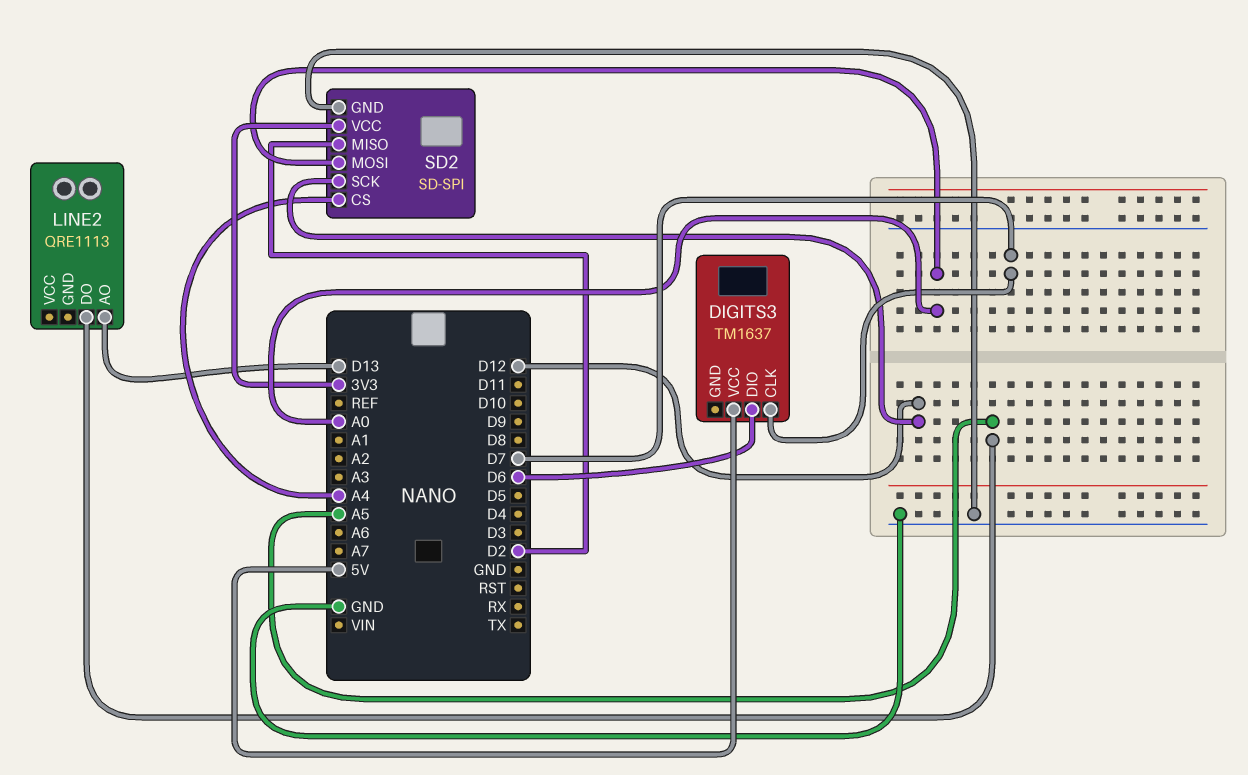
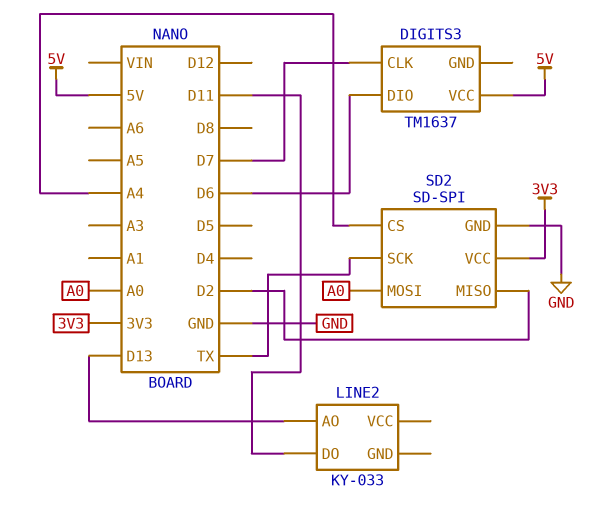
LINE2: QRE1113 -> KY-033
LINE2 pin DO: A5 -> D11
SD2 pin SCK: D12 -> TX

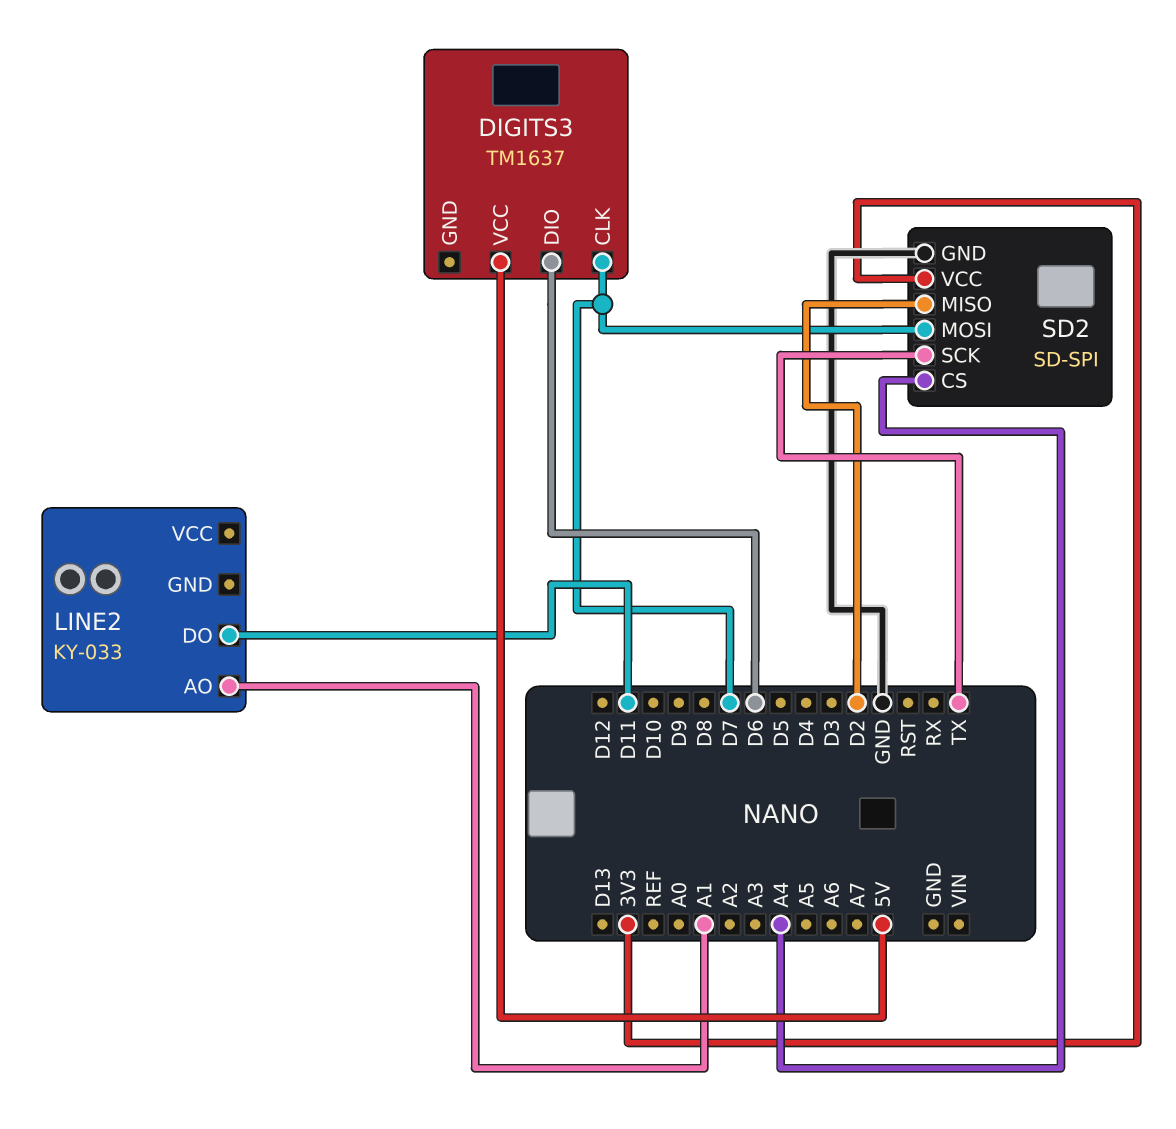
LINE2 pin AO: D13 -> A1
SD2 pin MOSI: A0 -> D7

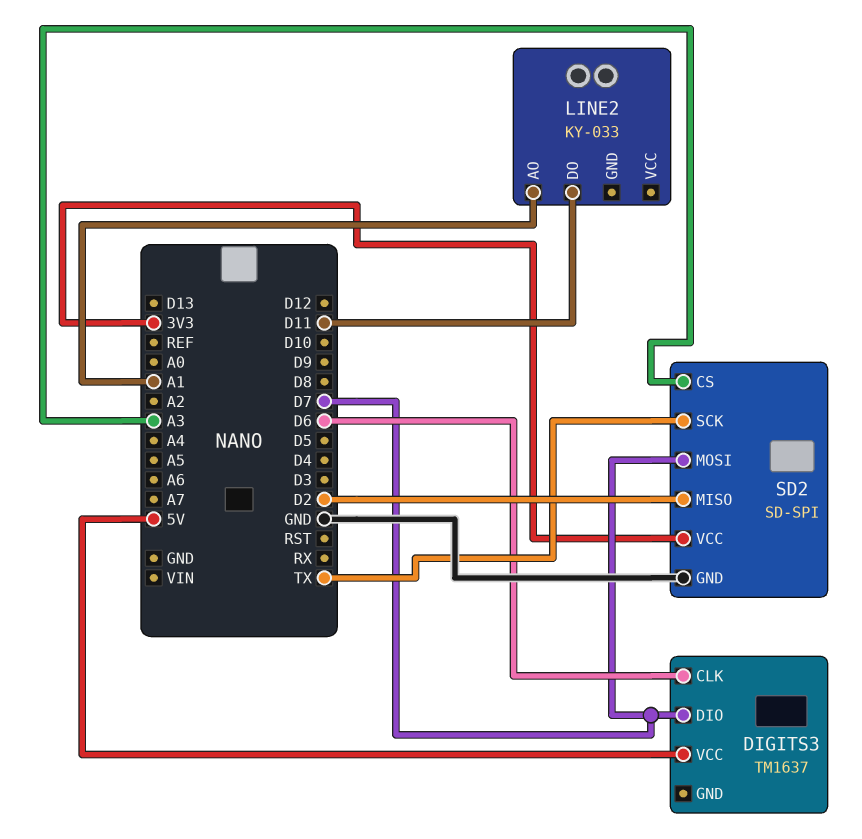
DIGITS3 pin CLK: D7 -> D6
DIGITS3 pin DIO: D6 -> D7
SD2 pin CS: A4 -> A3

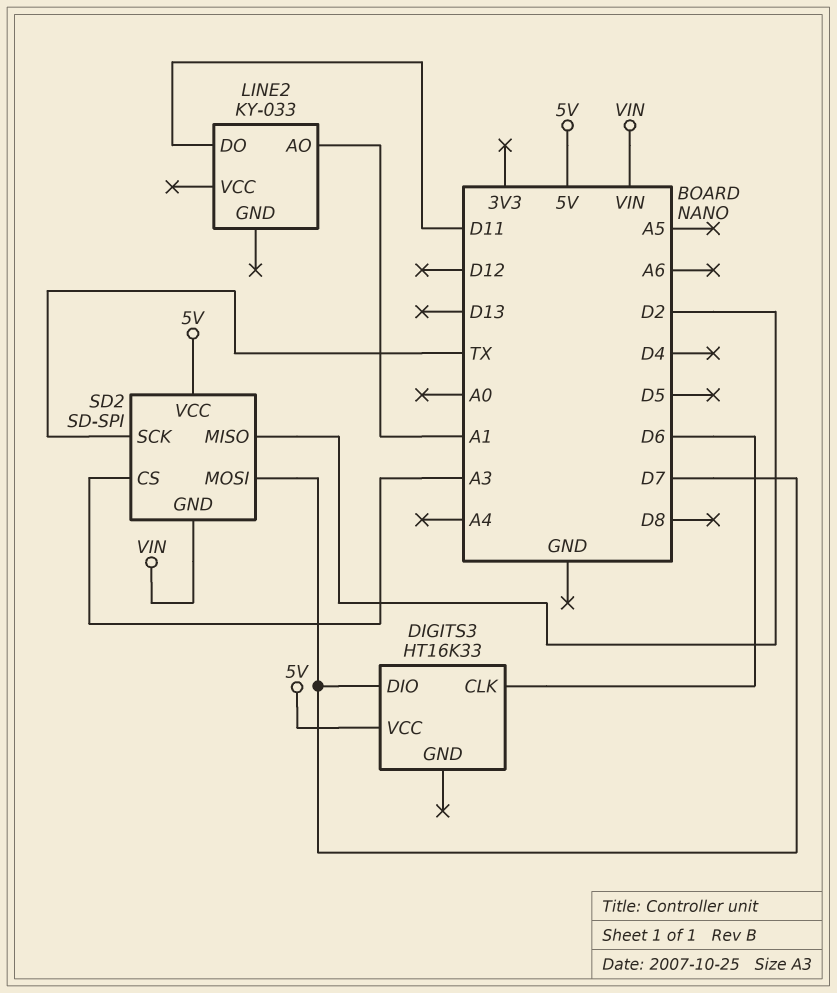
DIGITS3: TM1637 -> HT16K33
SD2 pin GND: GND -> VIN
SD2 pin VCC: 3V3 -> 5V

